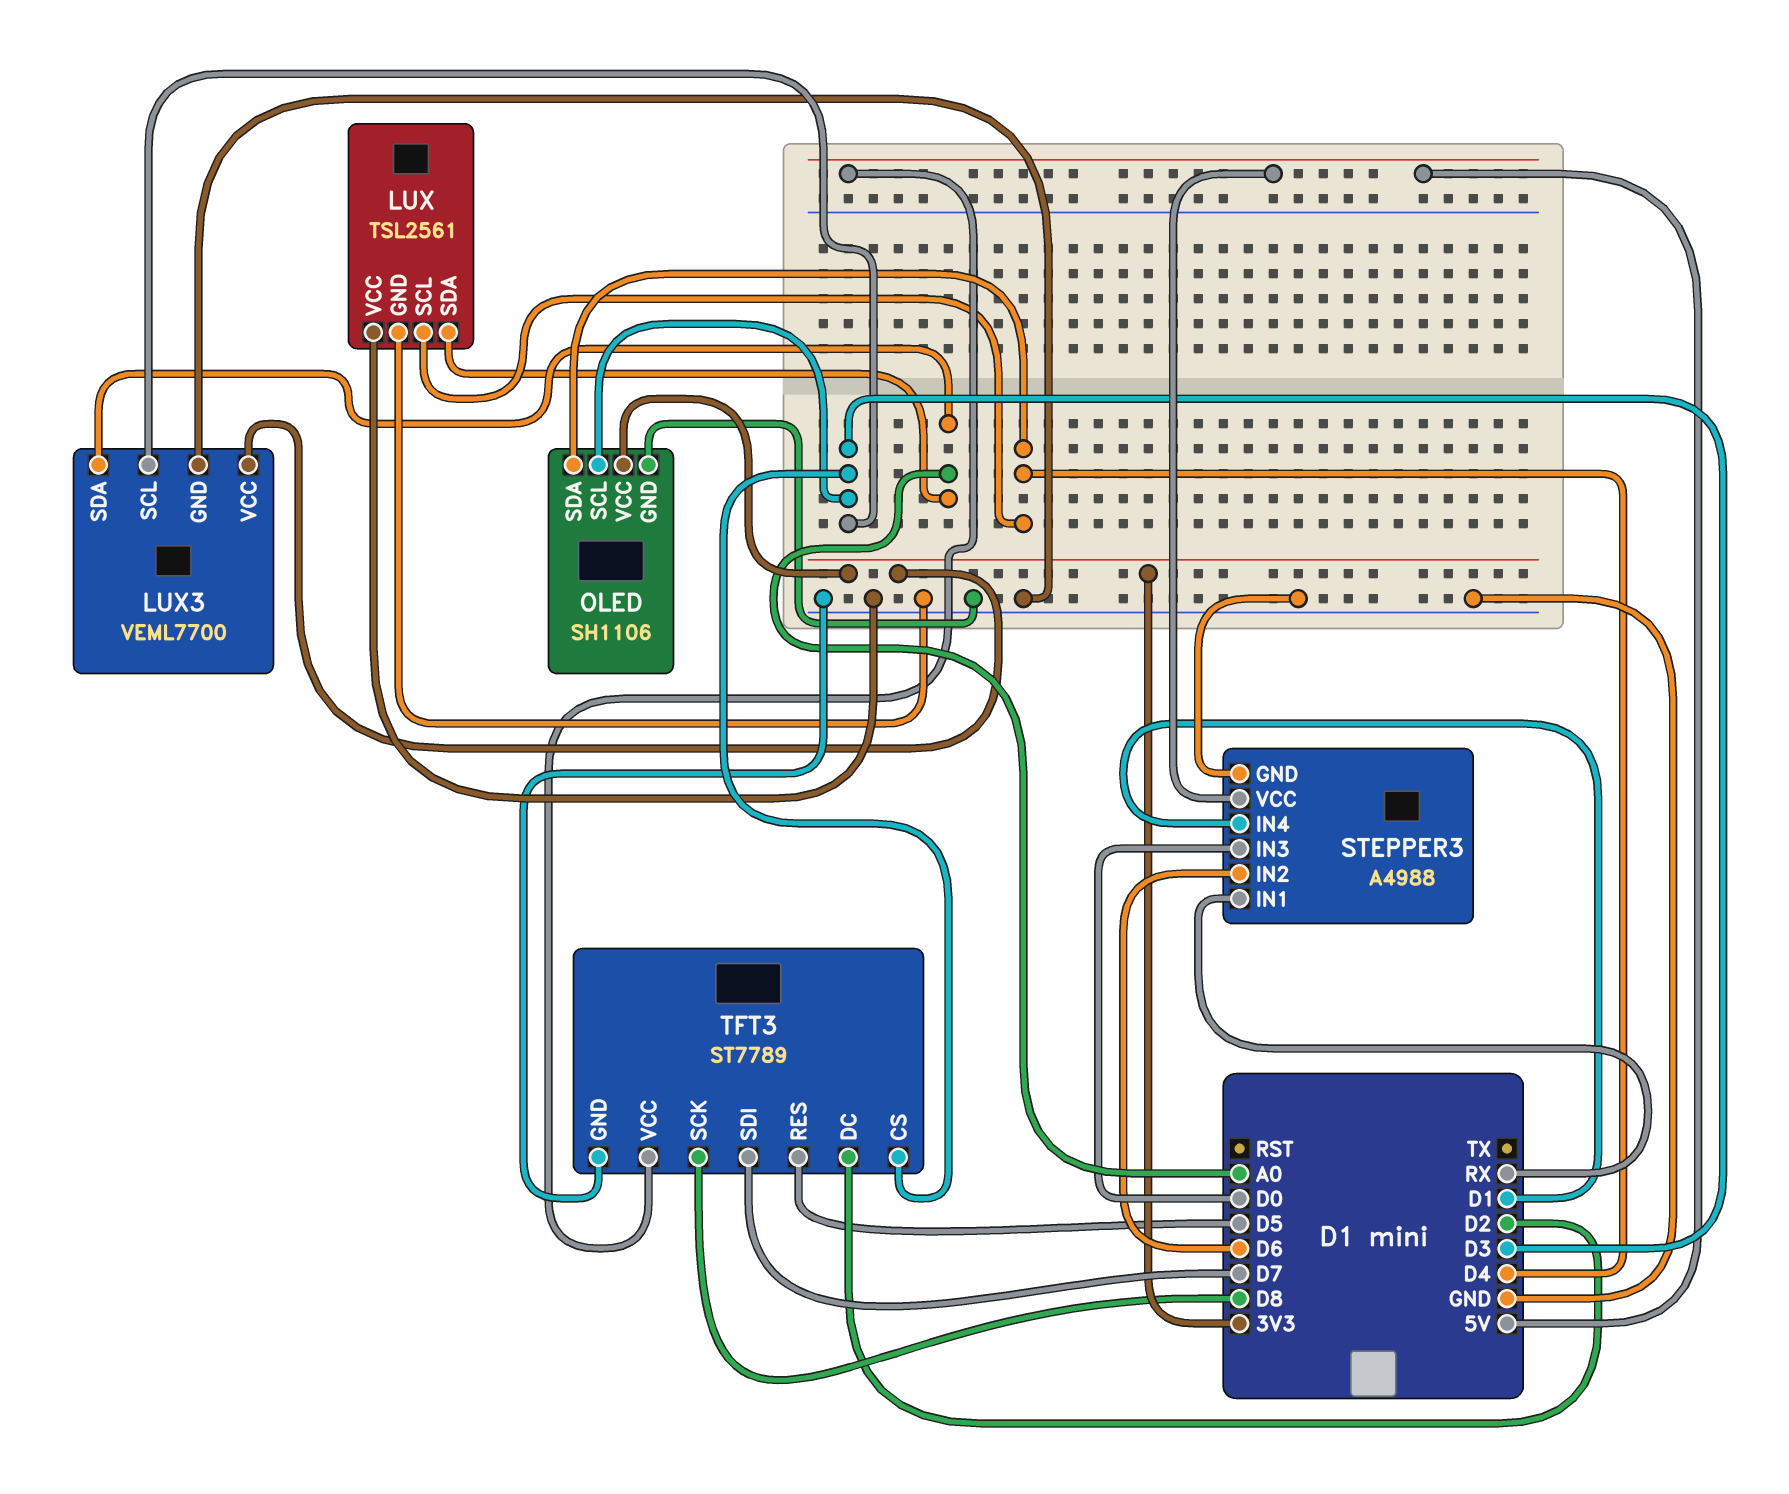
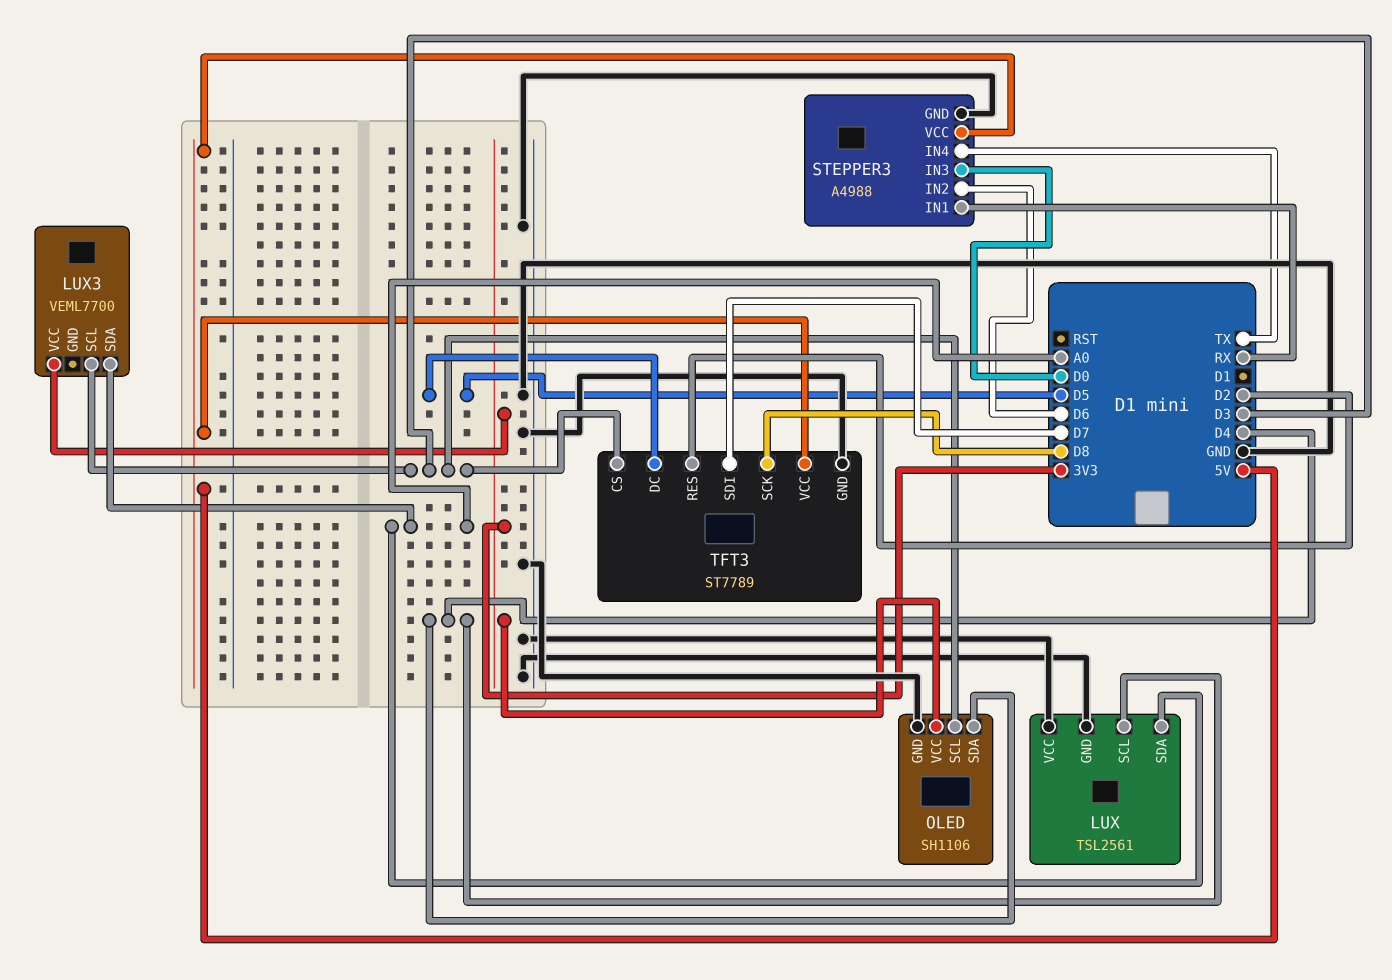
LUX3 pin GND: GND -> none
STEPPER3 pin IN4: D1 -> TX
TFT3 pin DC: D2 -> D5
TFT3 pin RES: D5 -> D2

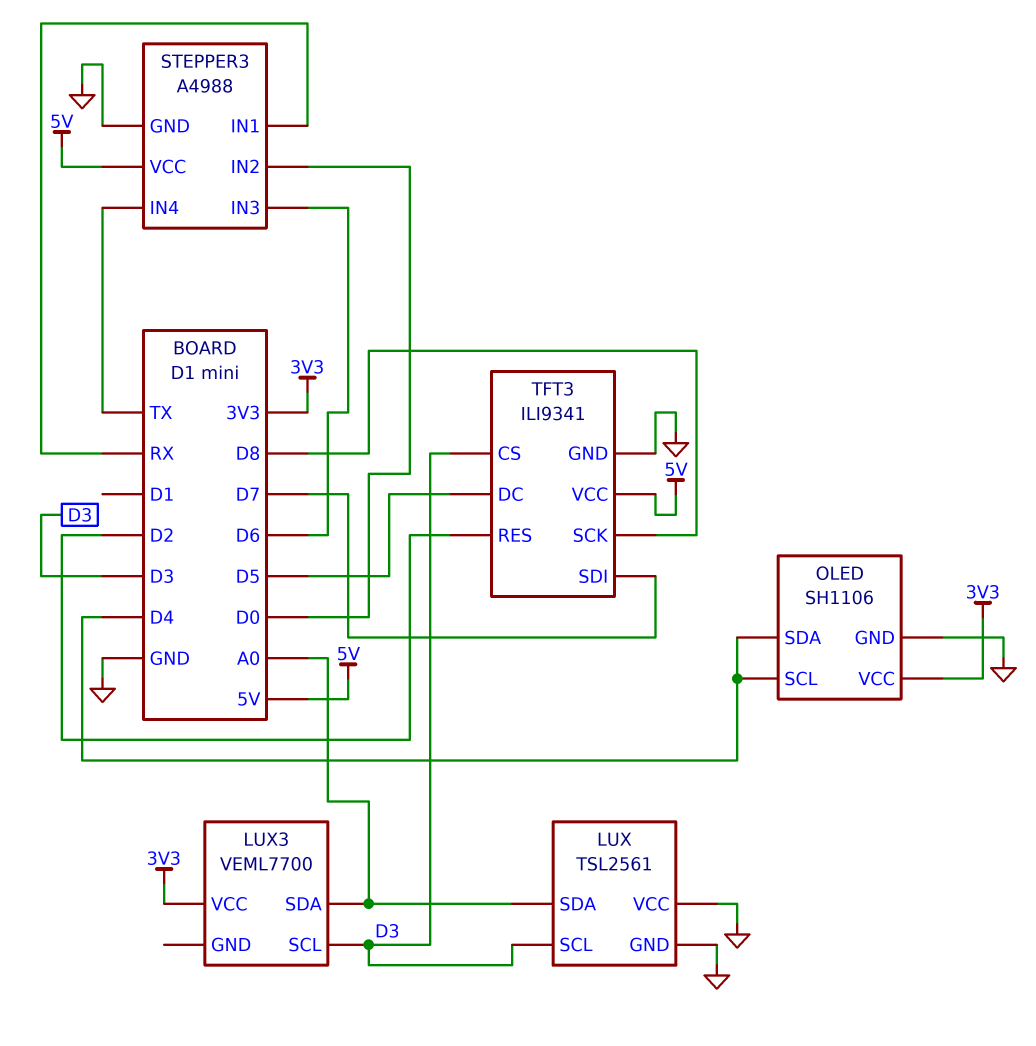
LUX pin SCL: D4 -> D3
OLED pin SCL: D3 -> D4
STEPPER3 pin IN2: D6 -> D0
STEPPER3 pin IN3: D0 -> D6
TFT3: ST7789 -> ILI9341

